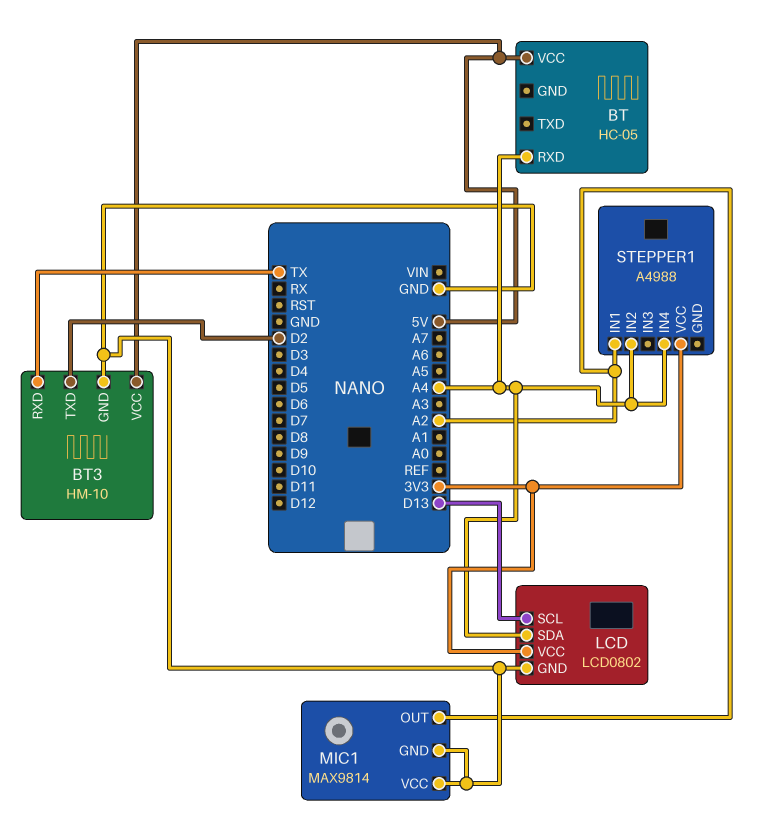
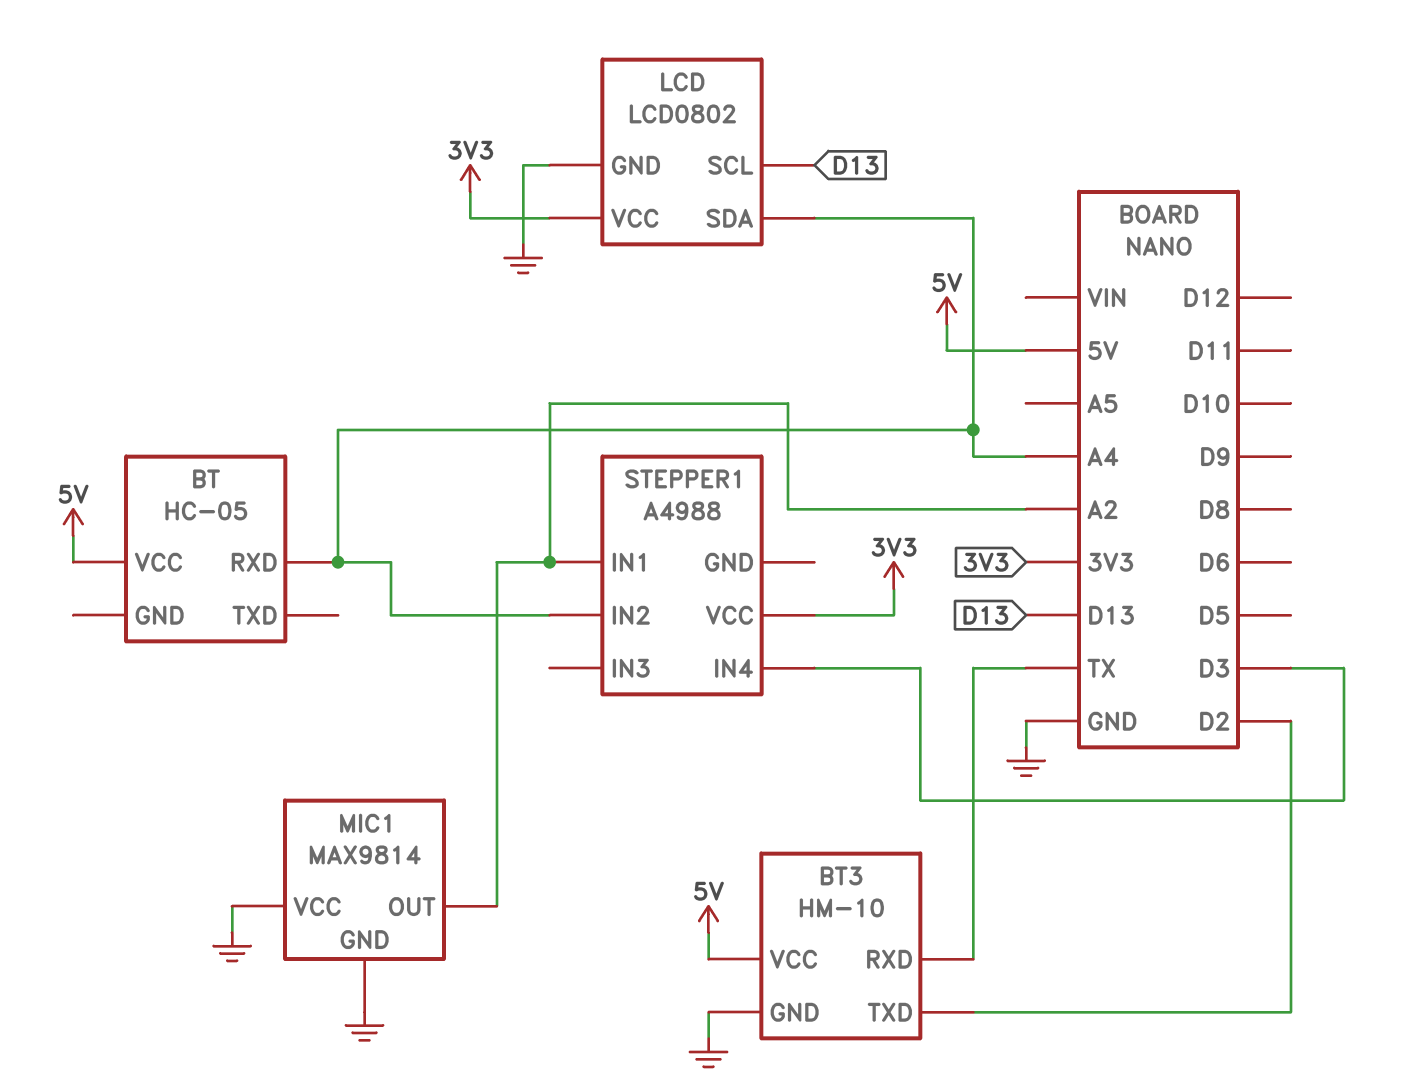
STEPPER1 pin IN4: A4 -> D3

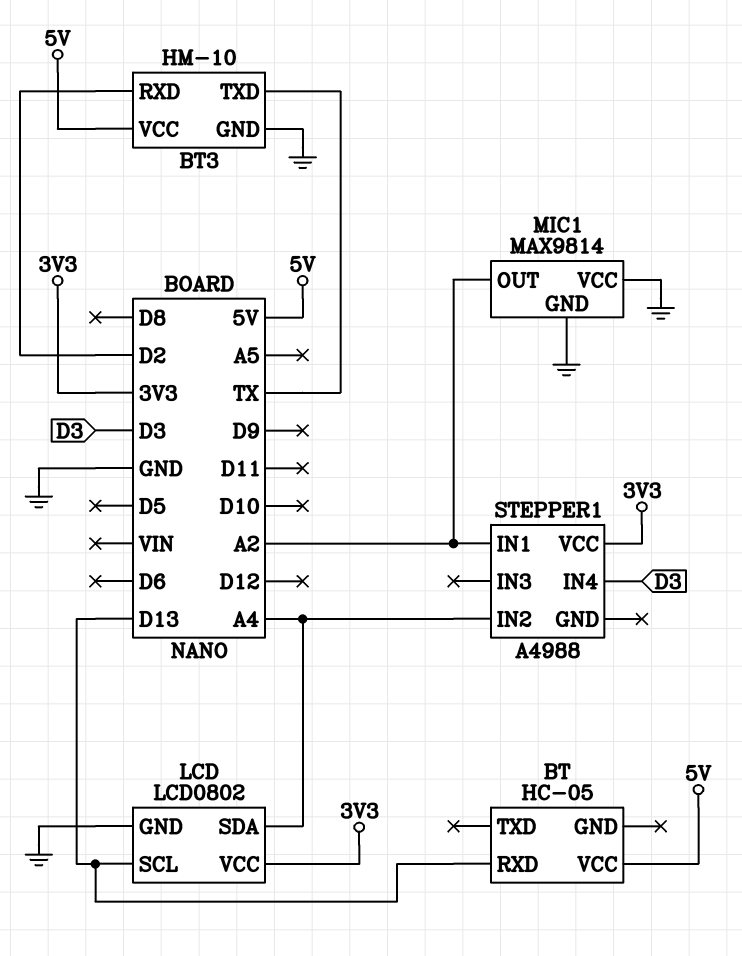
BT pin RXD: A4 -> D13
BT3 pin RXD: TX -> D2
BT3 pin TXD: D2 -> TX

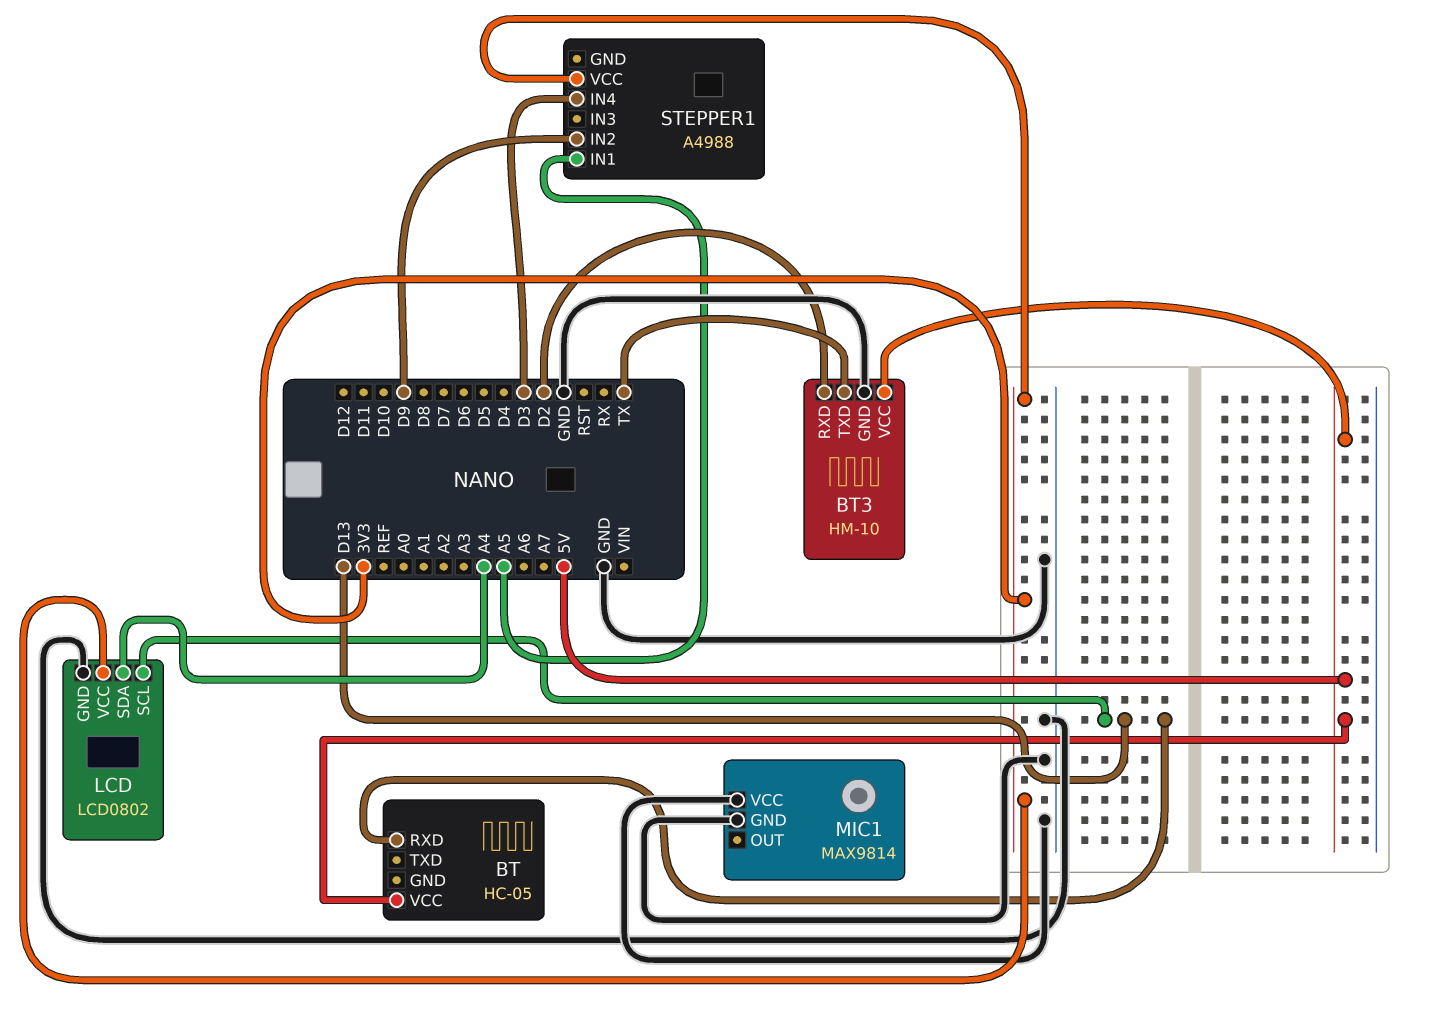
MIC1 pin OUT: A2 -> none
STEPPER1 pin IN1: A2 -> A5
STEPPER1 pin IN2: A4 -> D9

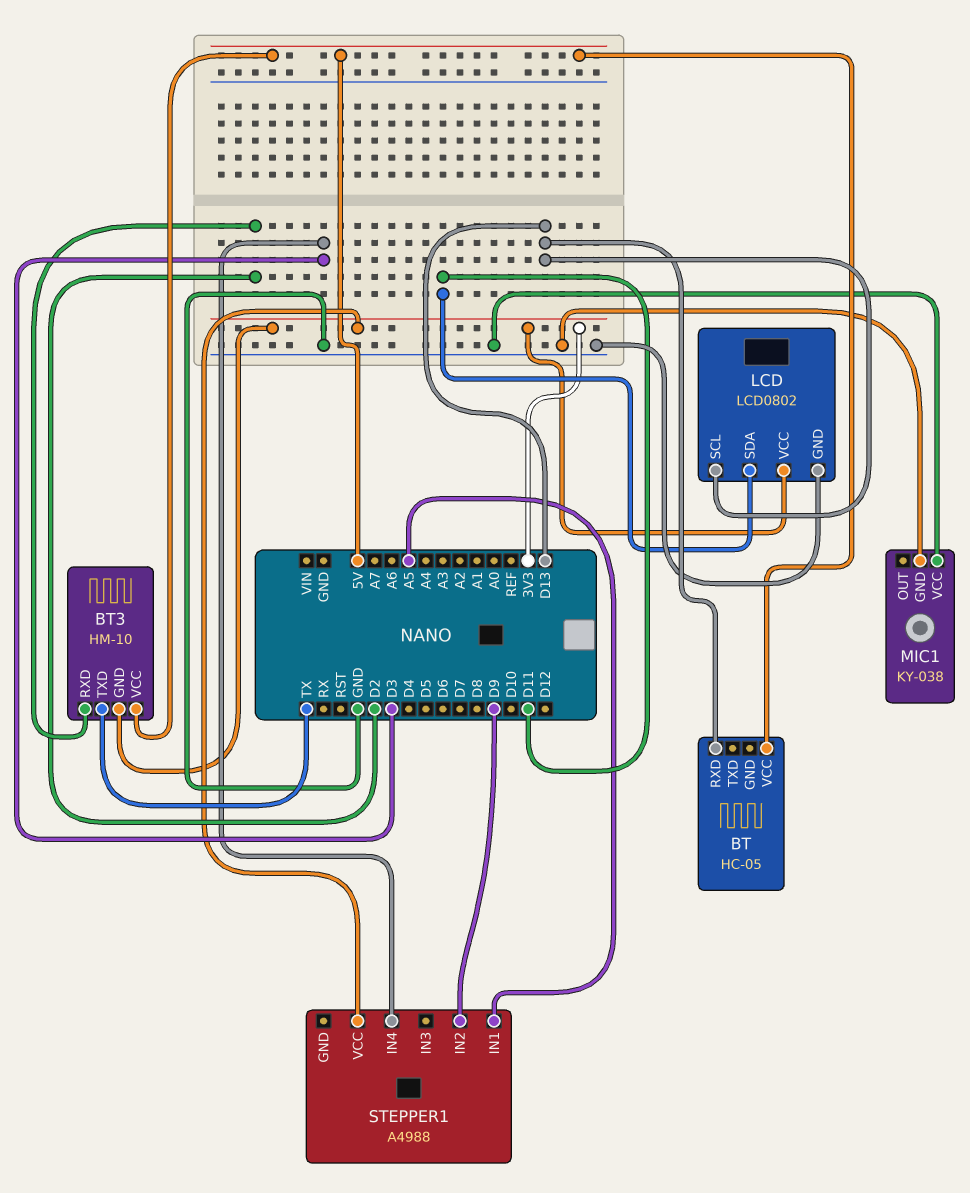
BT3 pin GND: GND -> 3V3
LCD pin SDA: A4 -> D11
MIC1: MAX9814 -> KY-038

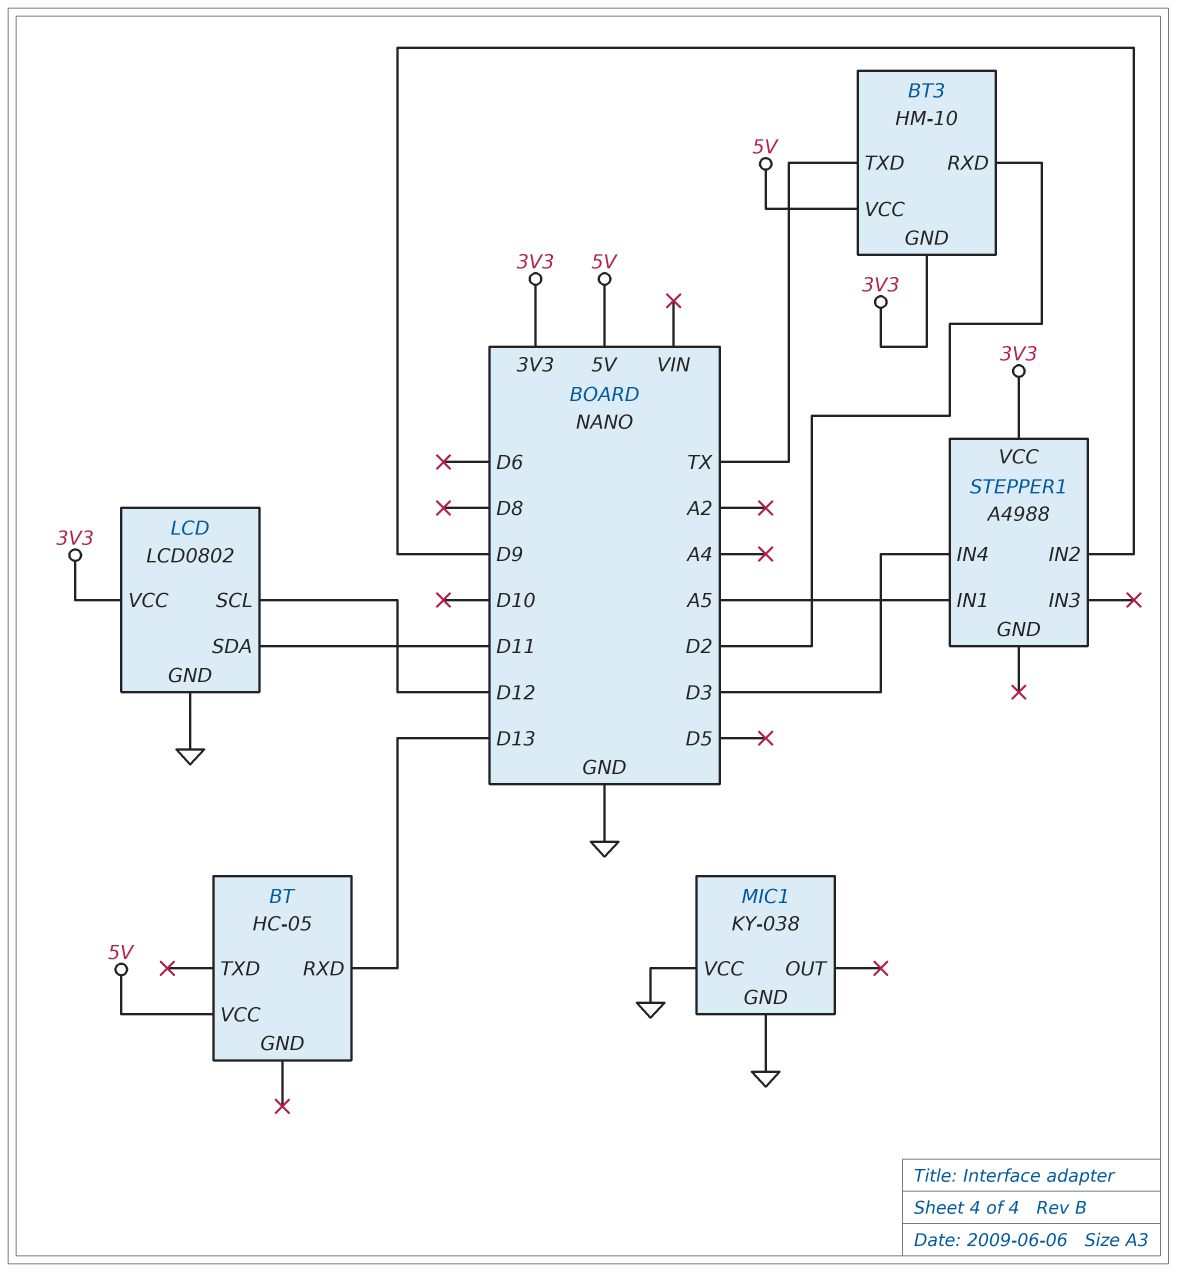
LCD pin SCL: D13 -> D12

